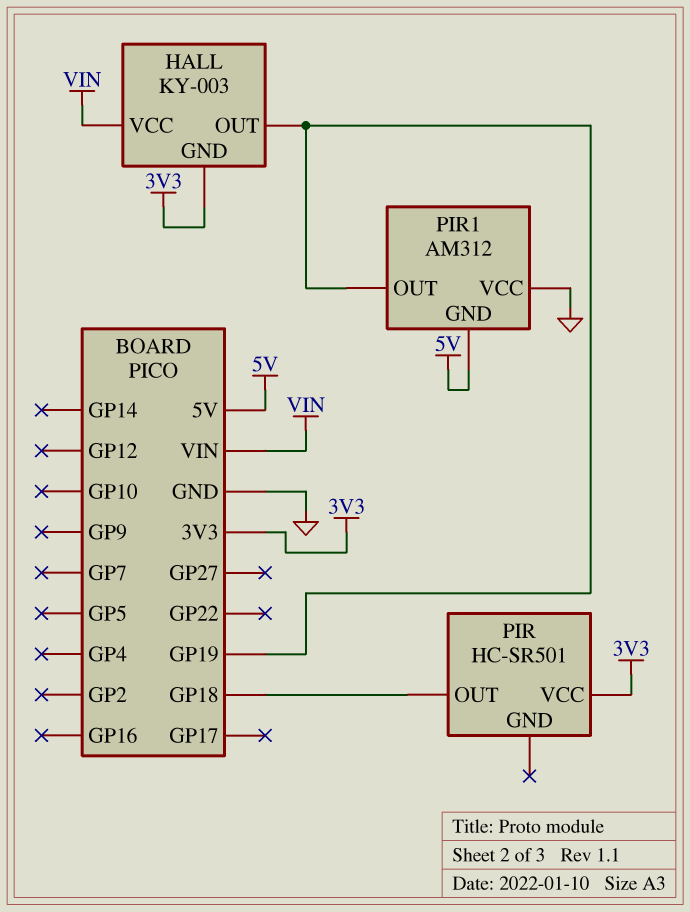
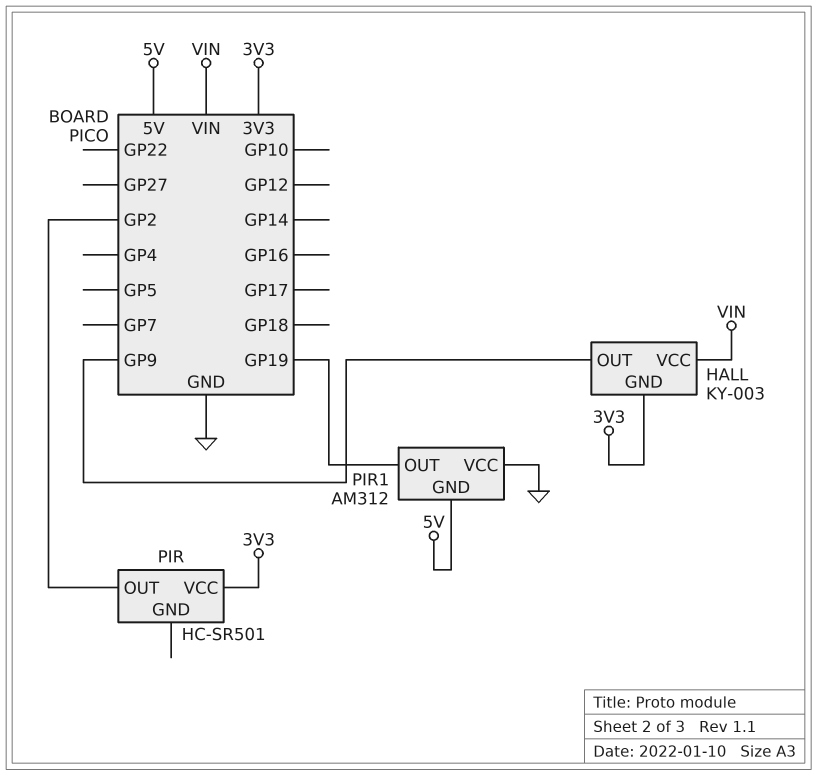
HALL pin OUT: GP19 -> GP9
PIR pin OUT: GP18 -> GP2

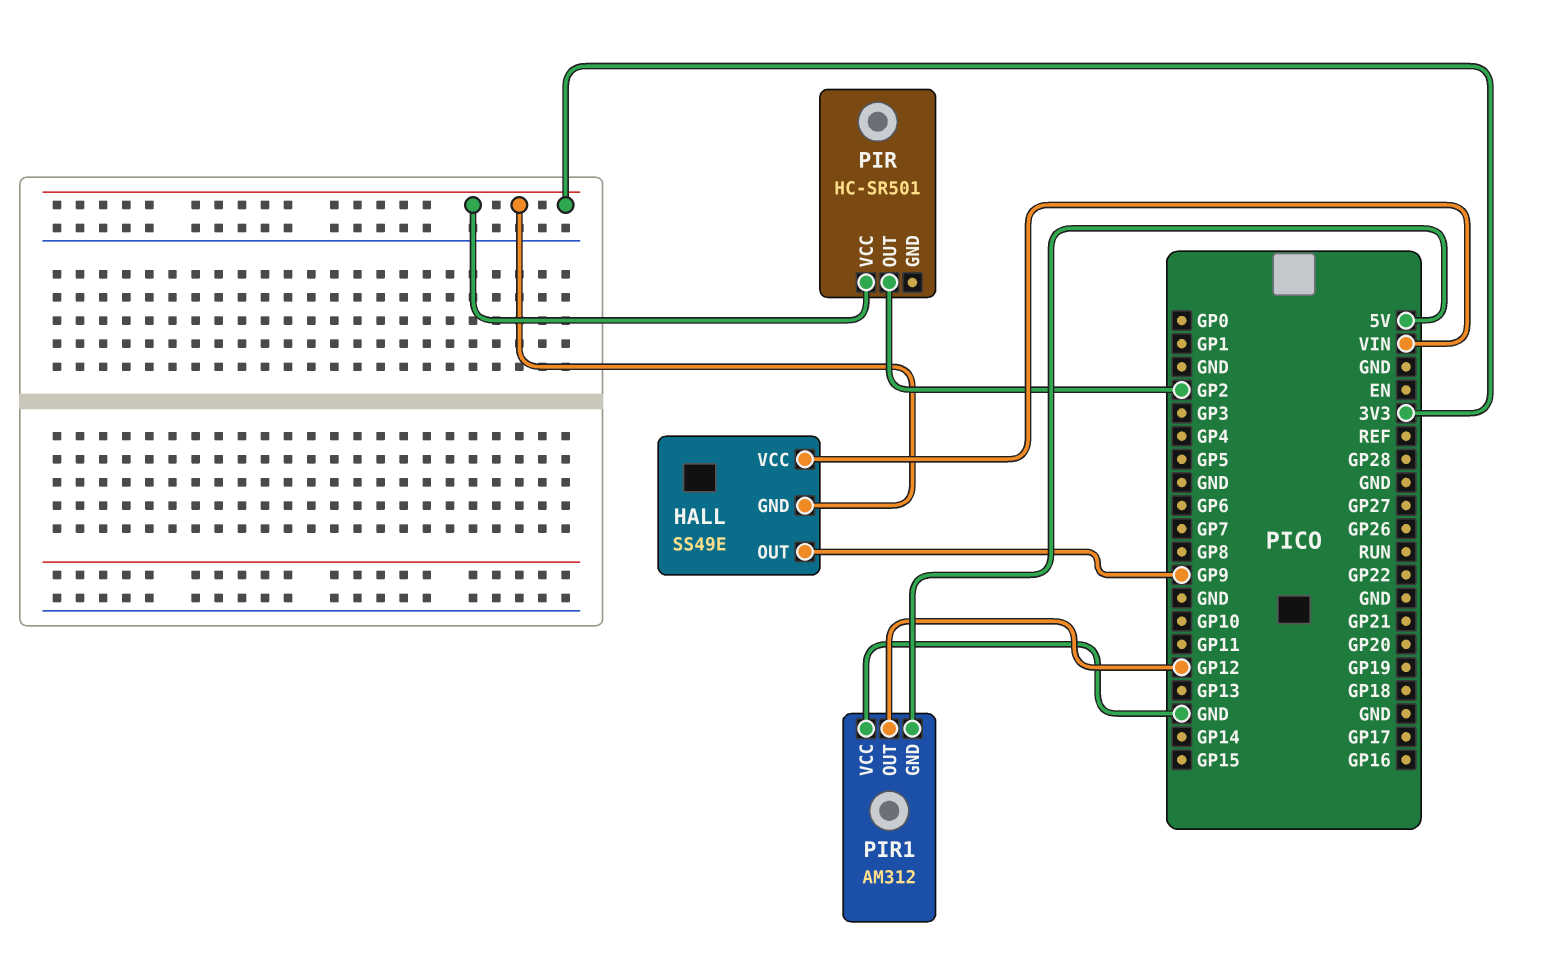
HALL: KY-003 -> SS49E
PIR1 pin OUT: GP19 -> GP12

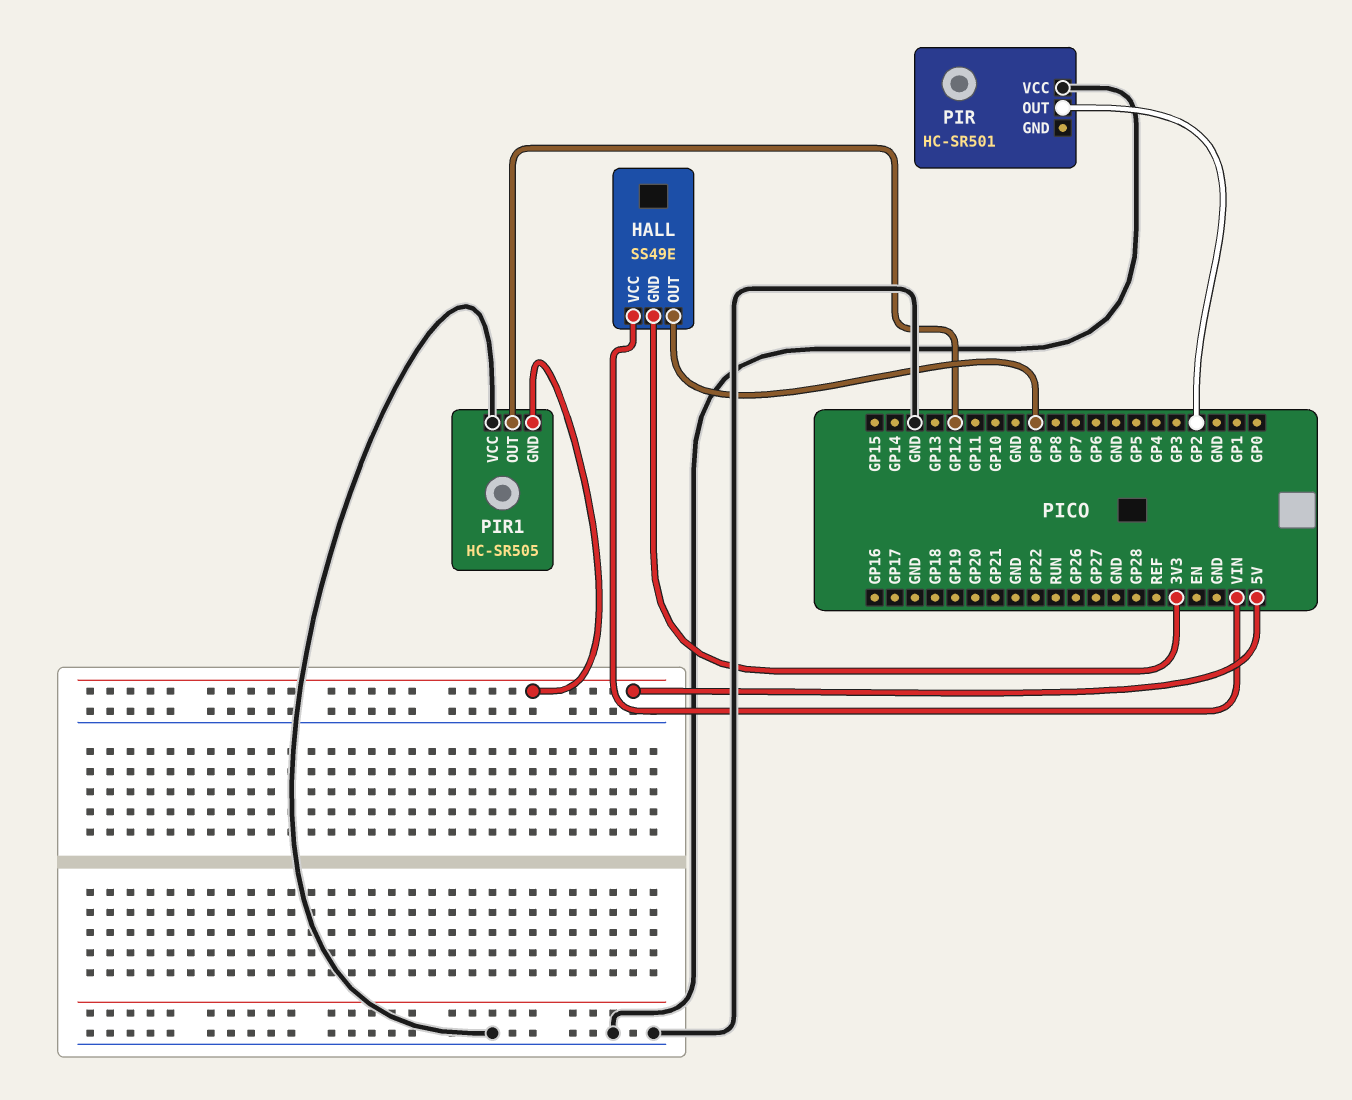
PIR pin VCC: 3V3 -> GND
PIR1: AM312 -> HC-SR505

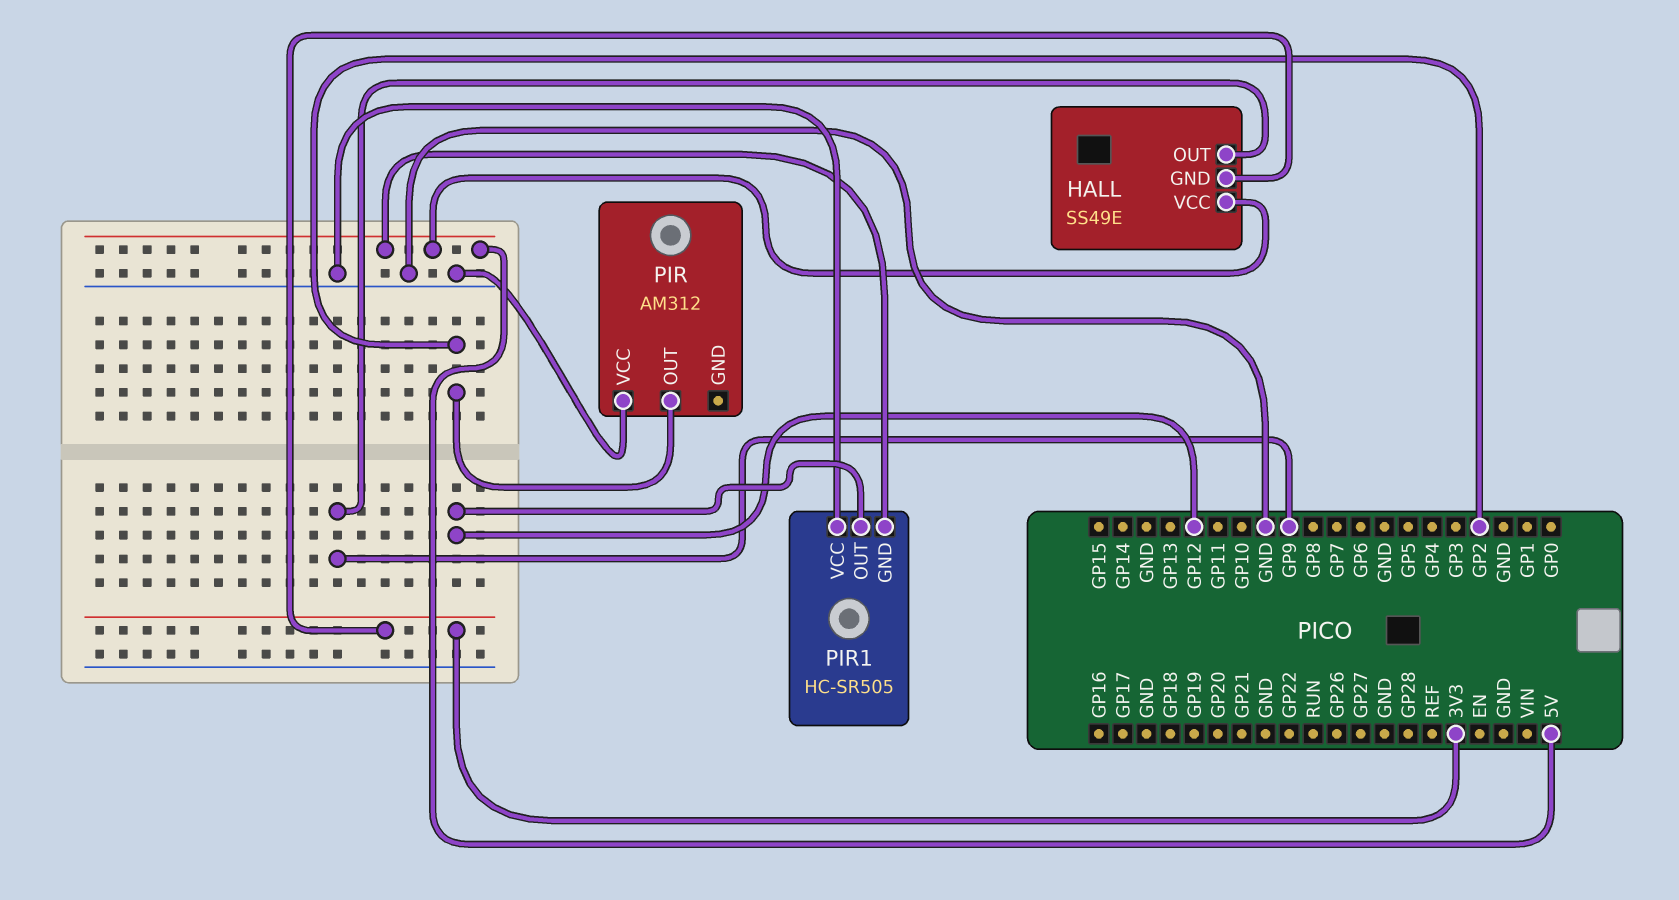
HALL pin VCC: VIN -> 5V
PIR: HC-SR501 -> AM312

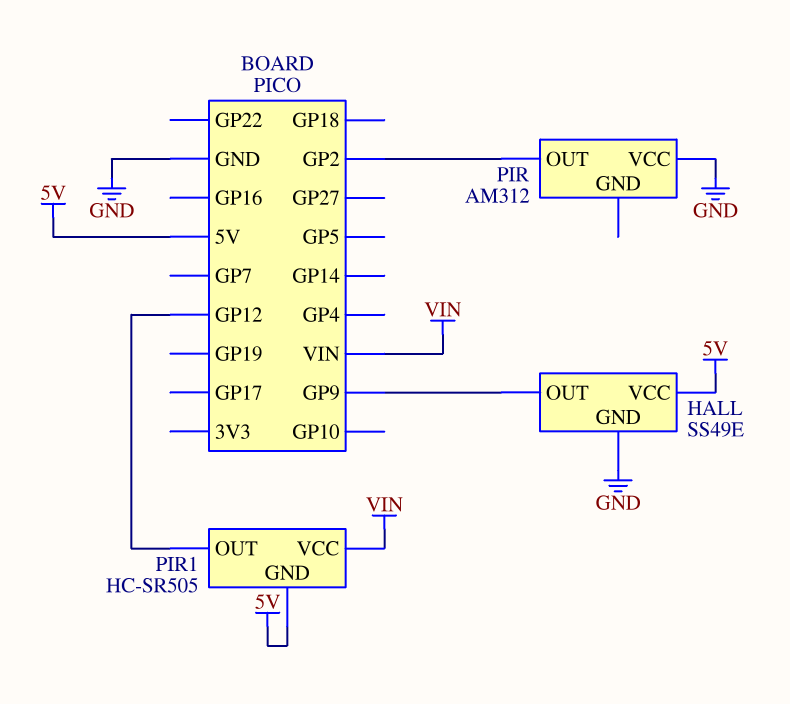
HALL pin GND: 3V3 -> GND
PIR1 pin VCC: GND -> VIN

